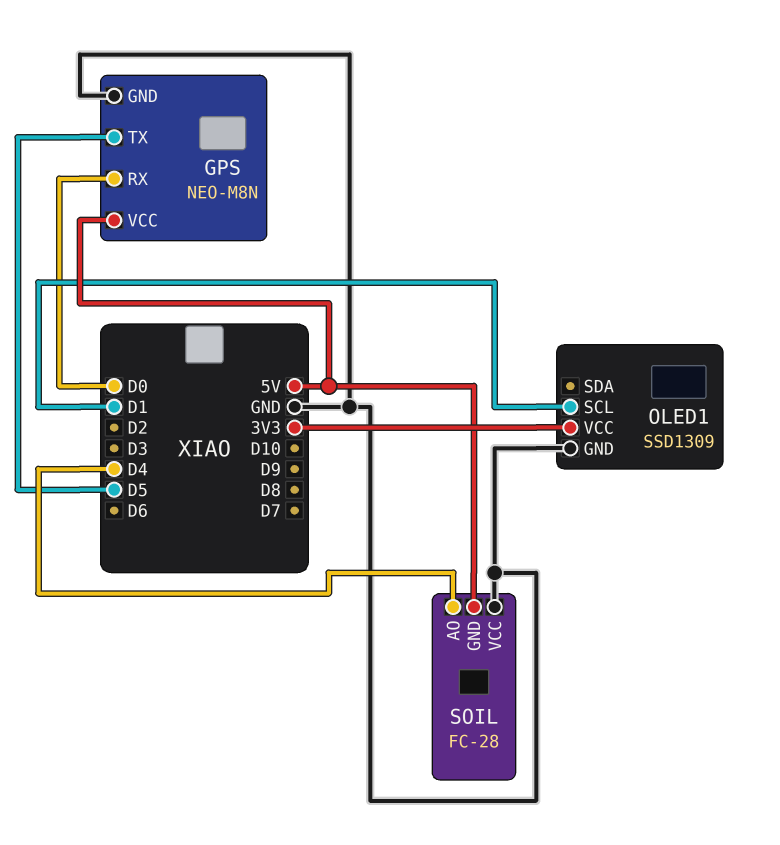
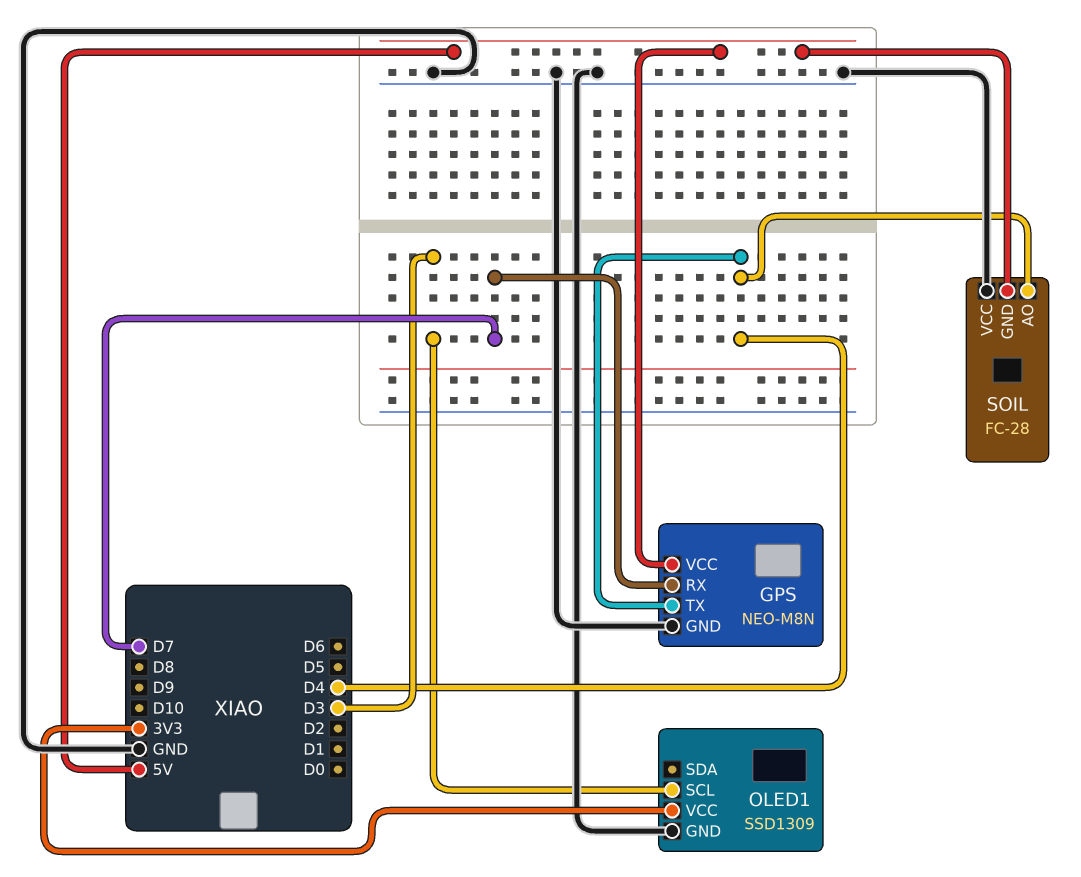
GPS pin RX: D0 -> D7
GPS pin TX: D5 -> D4
OLED1 pin SCL: D1 -> D3

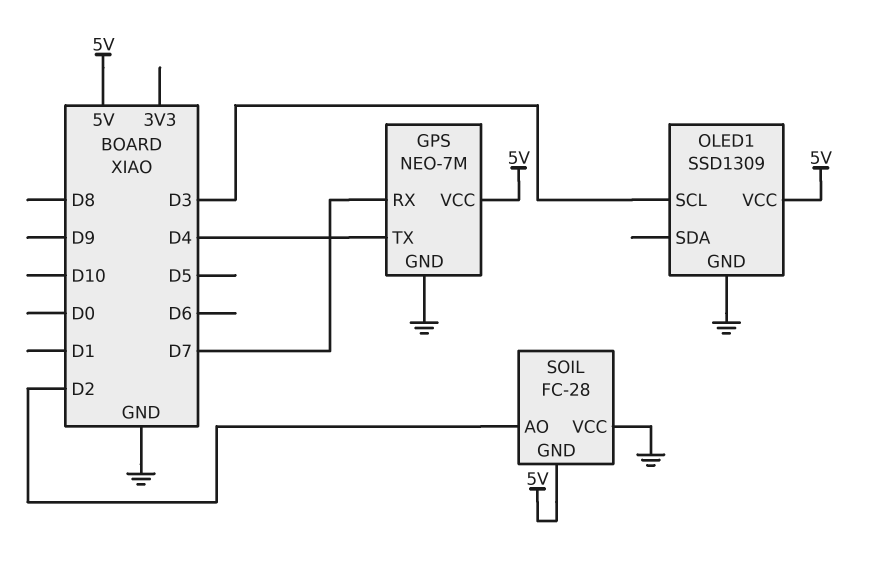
GPS: NEO-M8N -> NEO-7M
OLED1 pin VCC: 3V3 -> 5V
SOIL pin AO: D4 -> D2

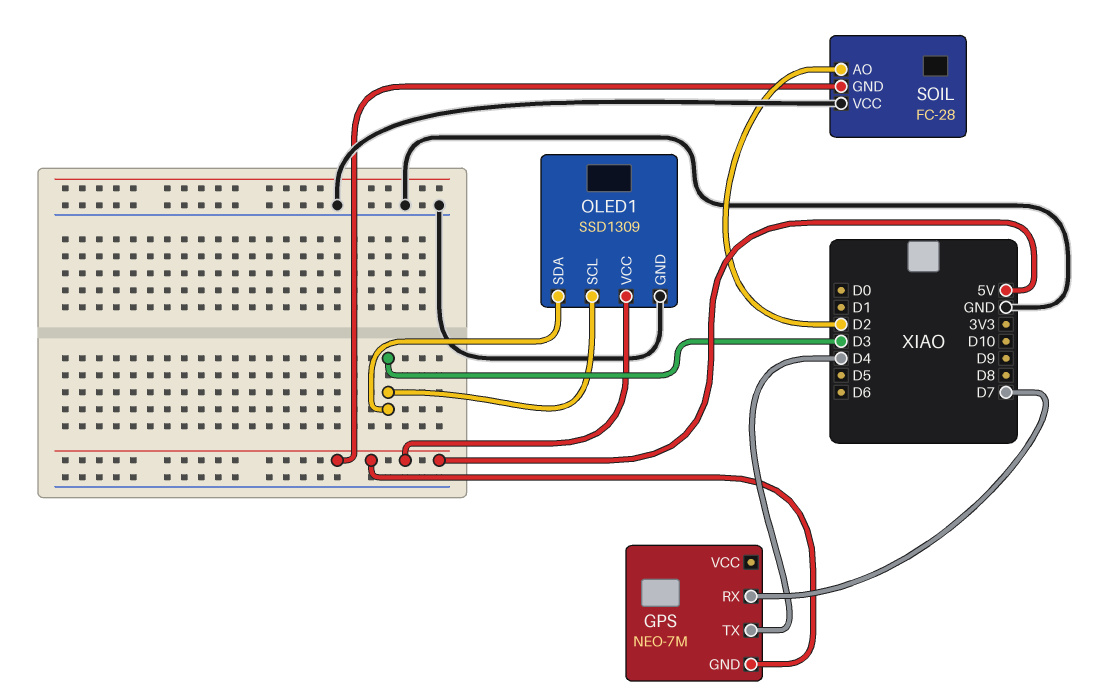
GPS pin GND: GND -> 5V
GPS pin VCC: 5V -> none
OLED1 pin SDA: none -> D3

